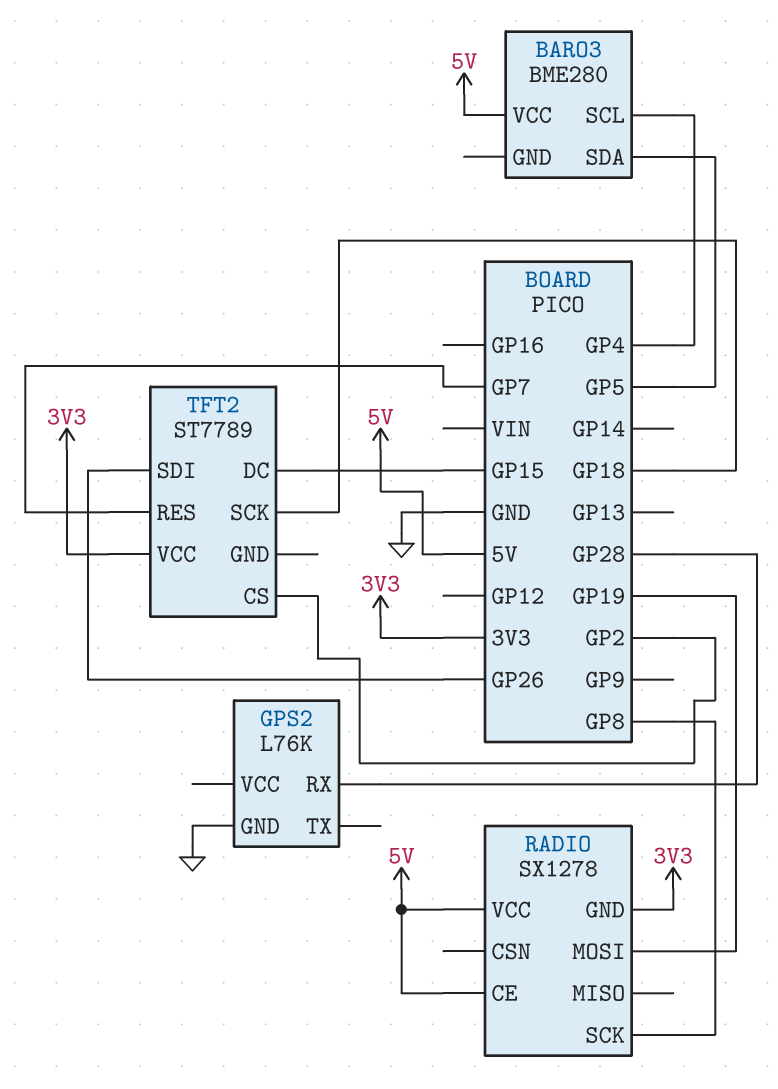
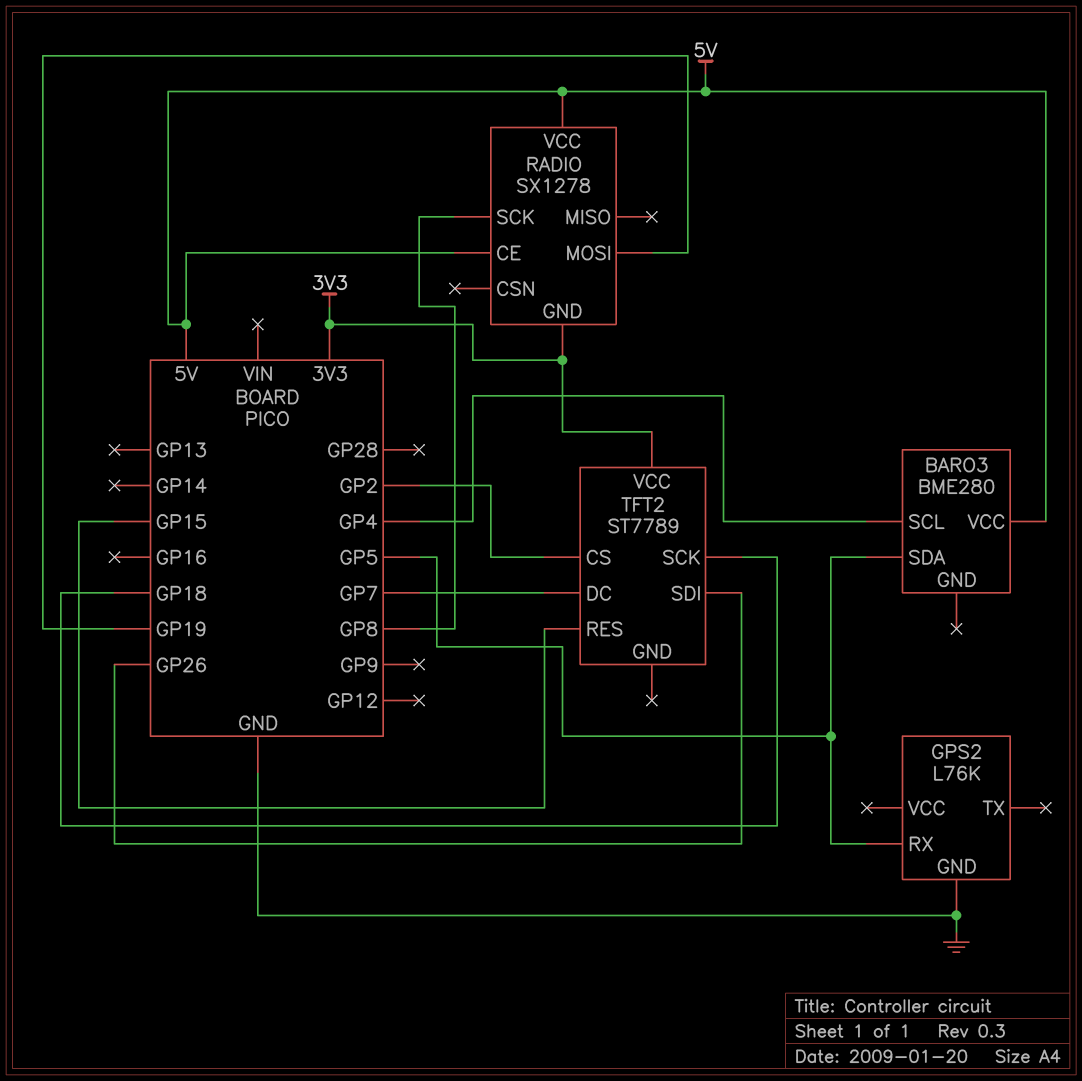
GPS2 pin RX: GP28 -> GP5
TFT2 pin DC: GP15 -> GP7
TFT2 pin RES: GP7 -> GP15

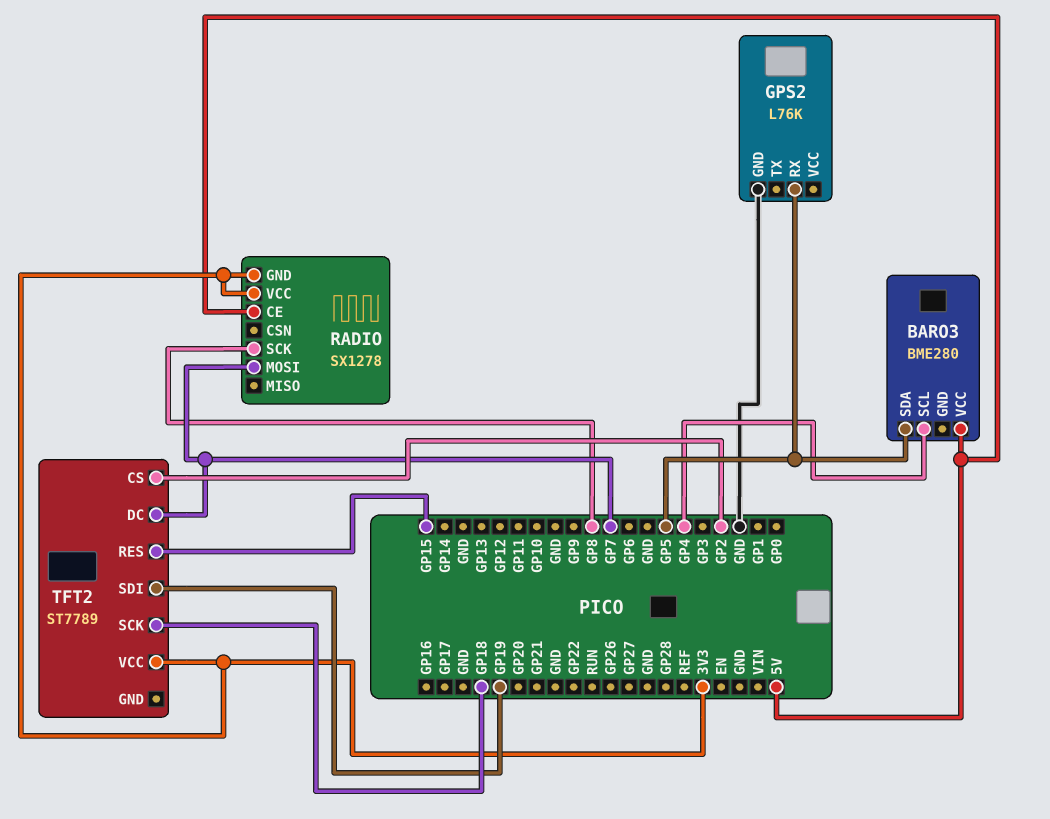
RADIO pin MOSI: GP19 -> GP7
RADIO pin VCC: 5V -> 3V3
TFT2 pin SDI: GP26 -> GP19

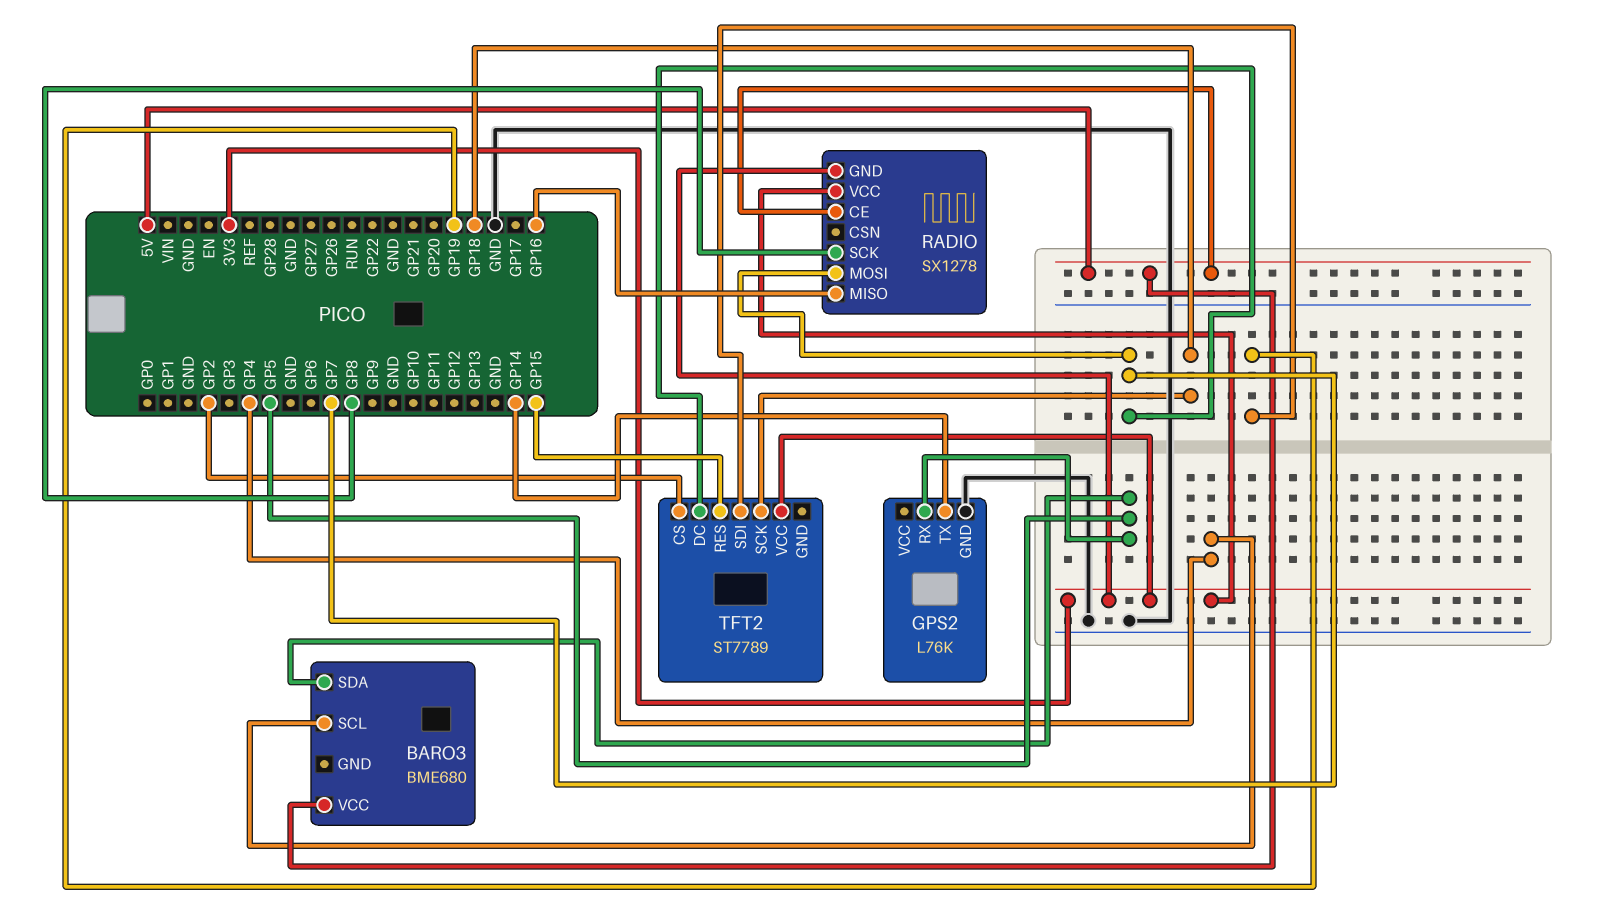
BARO3: BME280 -> BME680
GPS2 pin TX: none -> GP14
RADIO pin MISO: none -> GP16

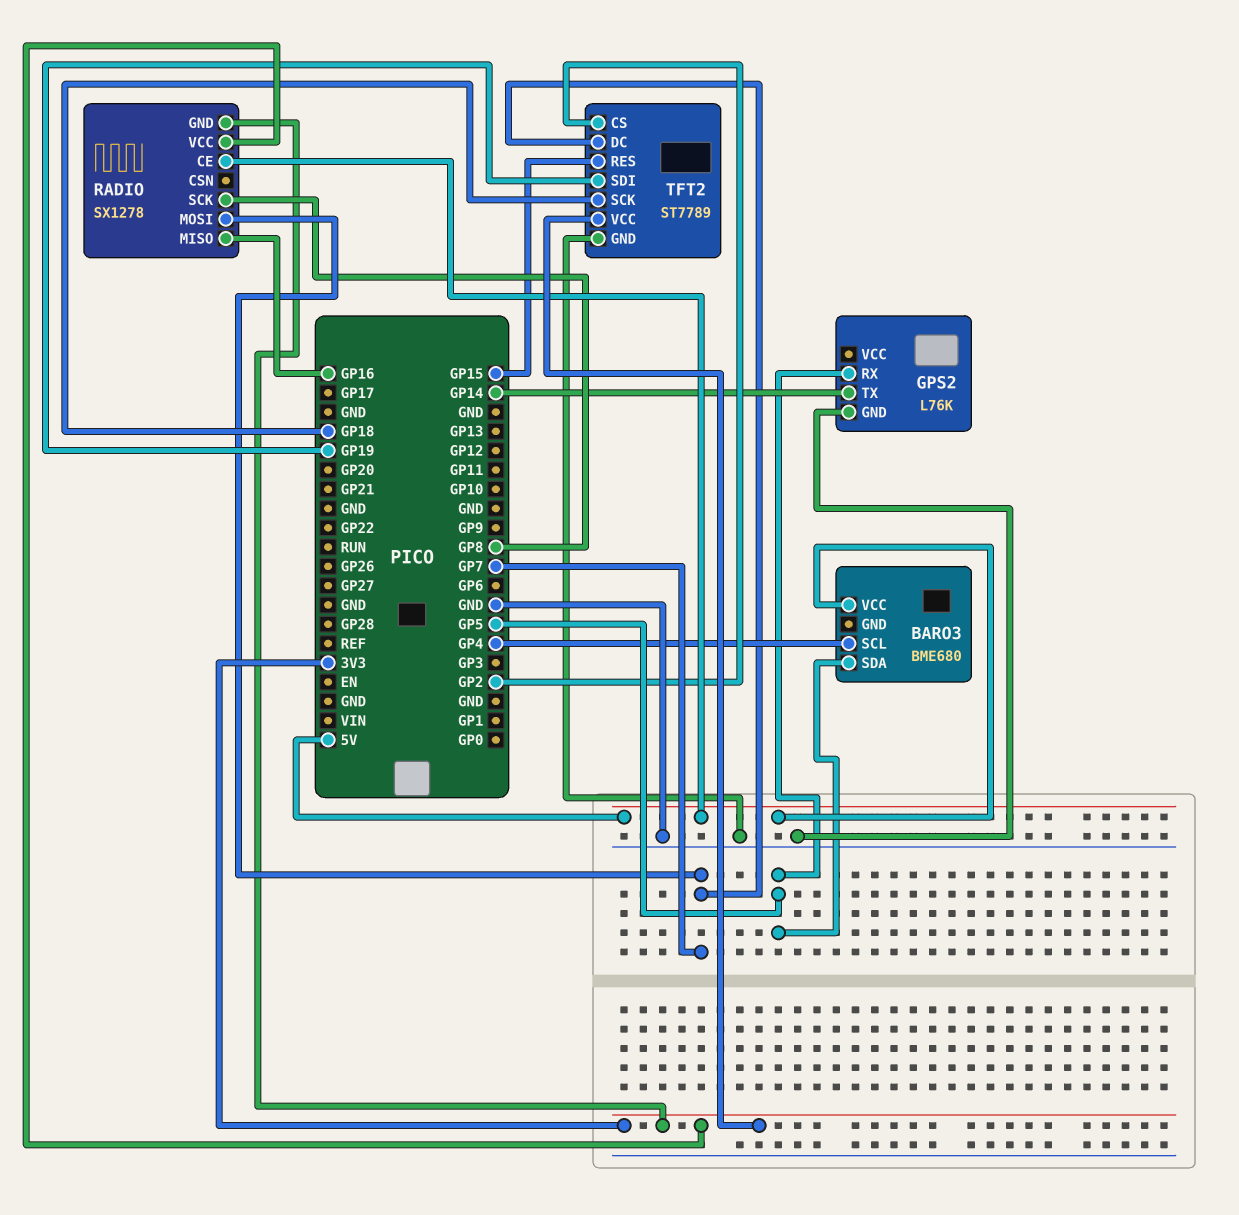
TFT2 pin GND: none -> GND

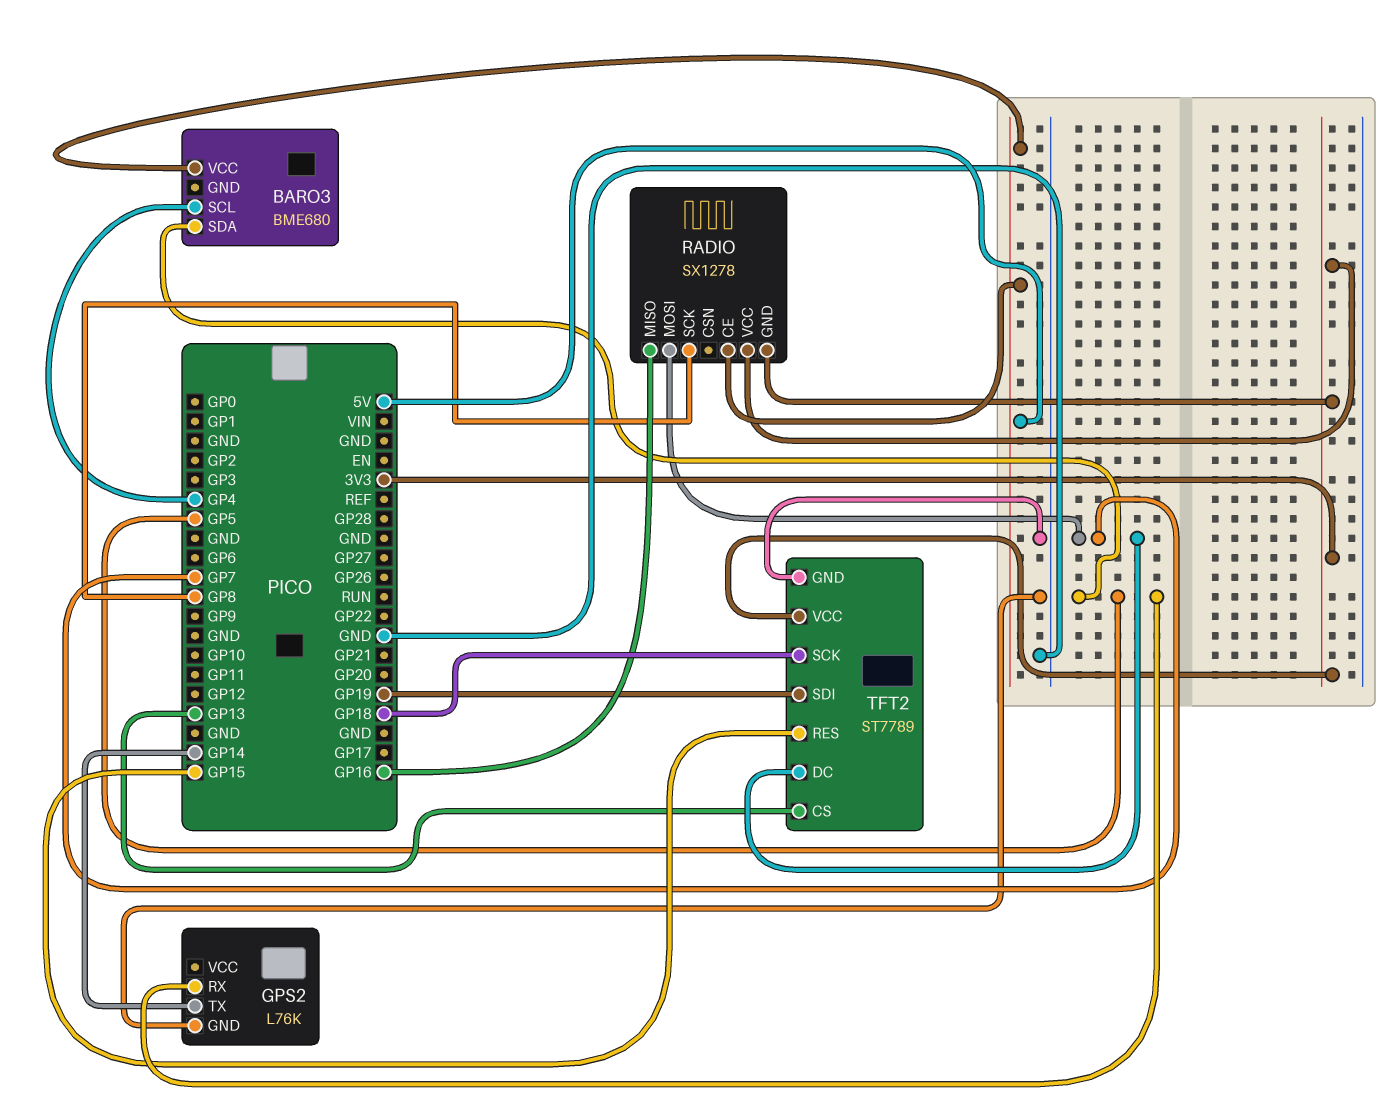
TFT2 pin CS: GP2 -> GP13

